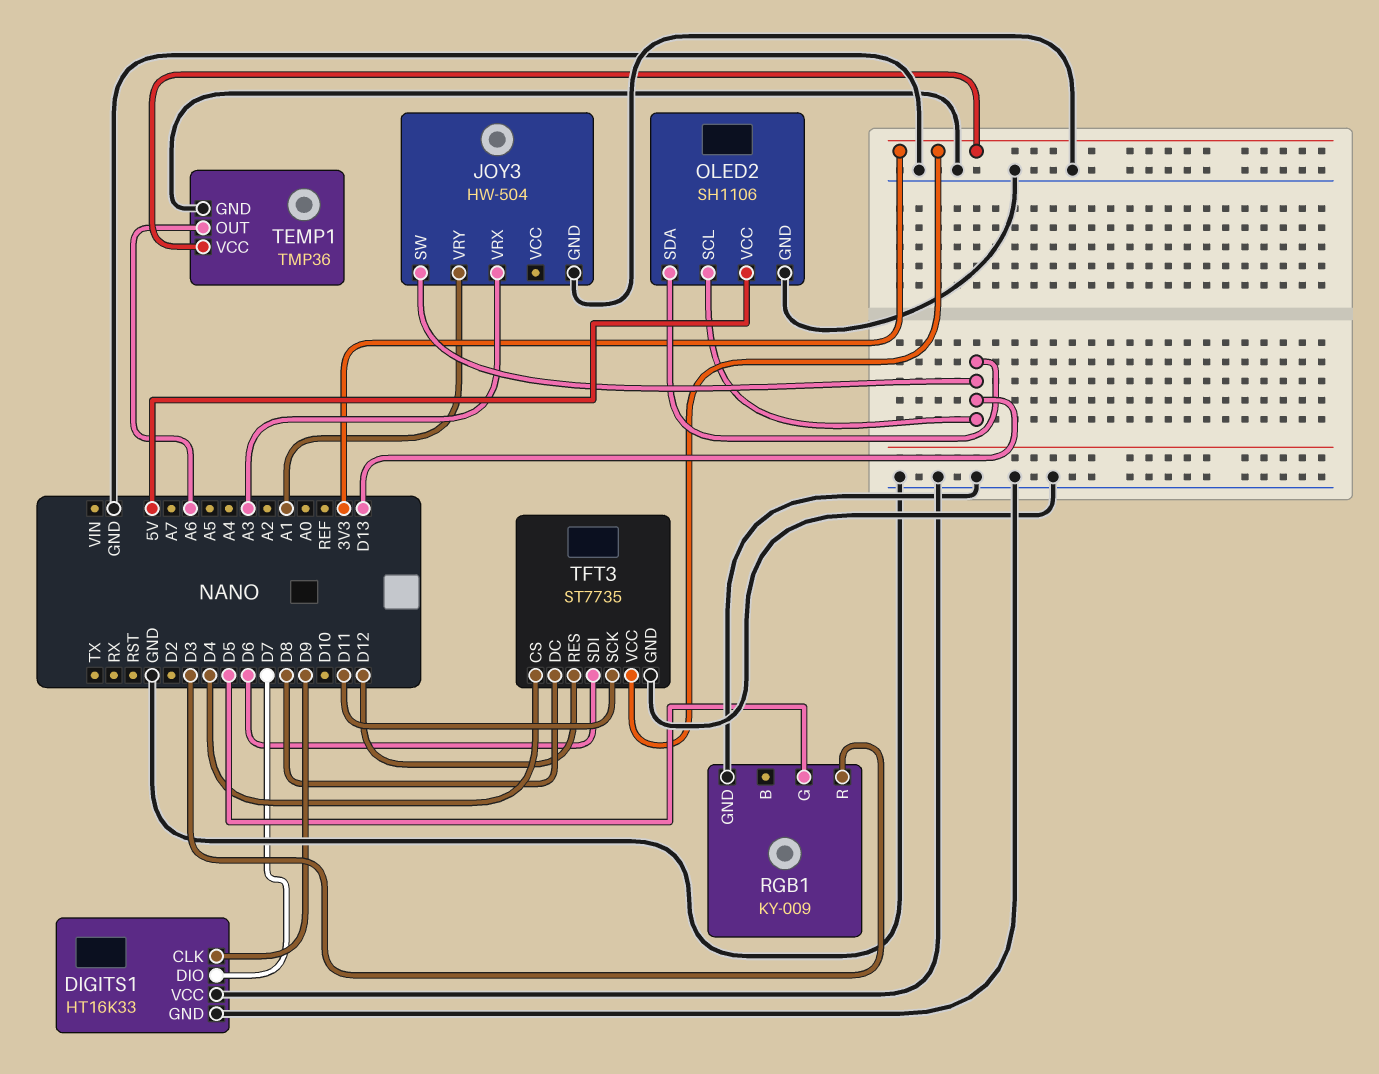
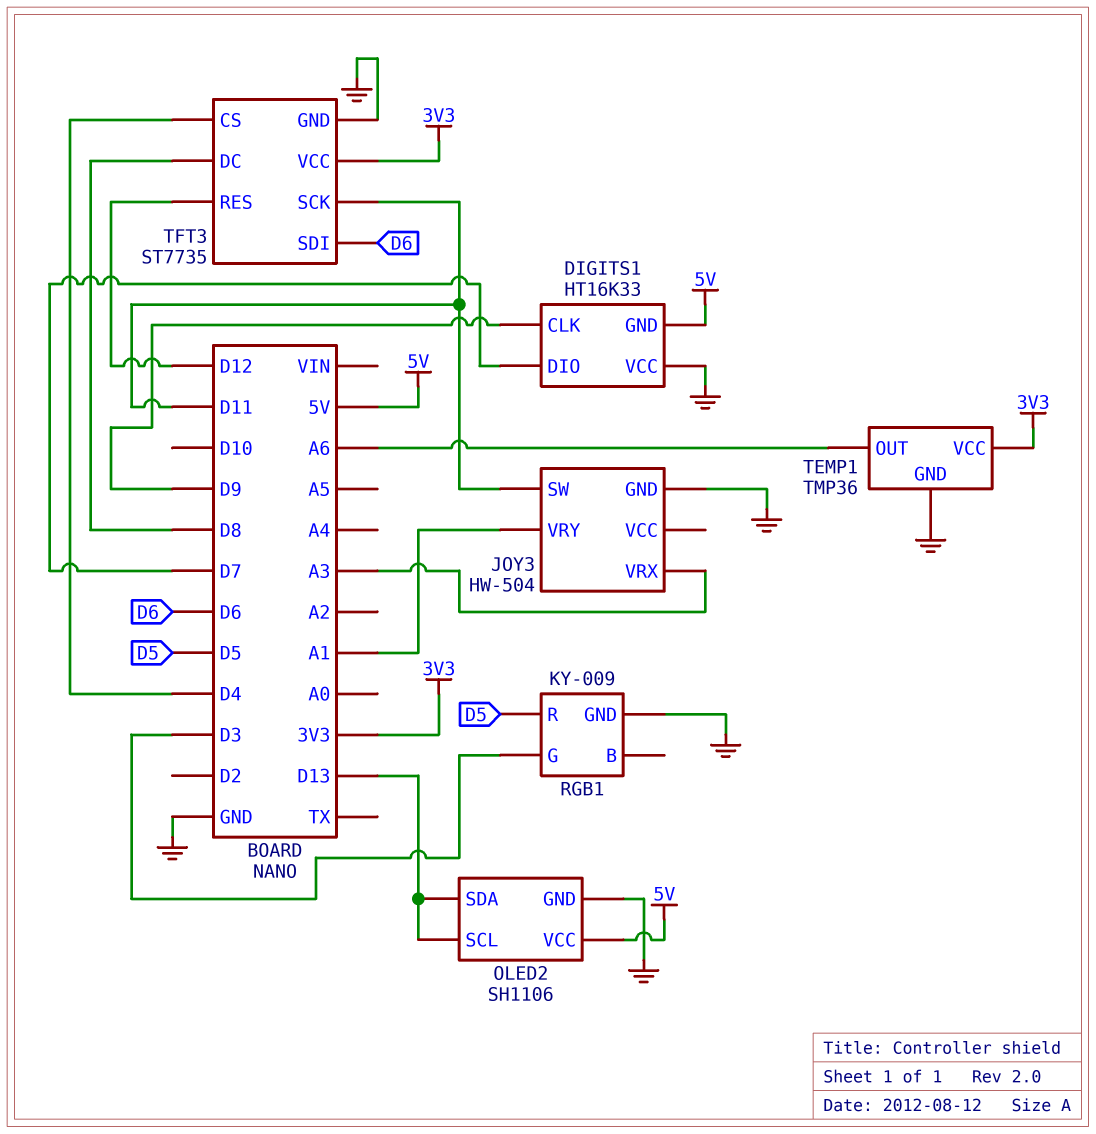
DIGITS1 pin GND: GND -> 5V
JOY3 pin SW: D13 -> D11
RGB1 pin G: D5 -> D3
RGB1 pin R: D3 -> D5

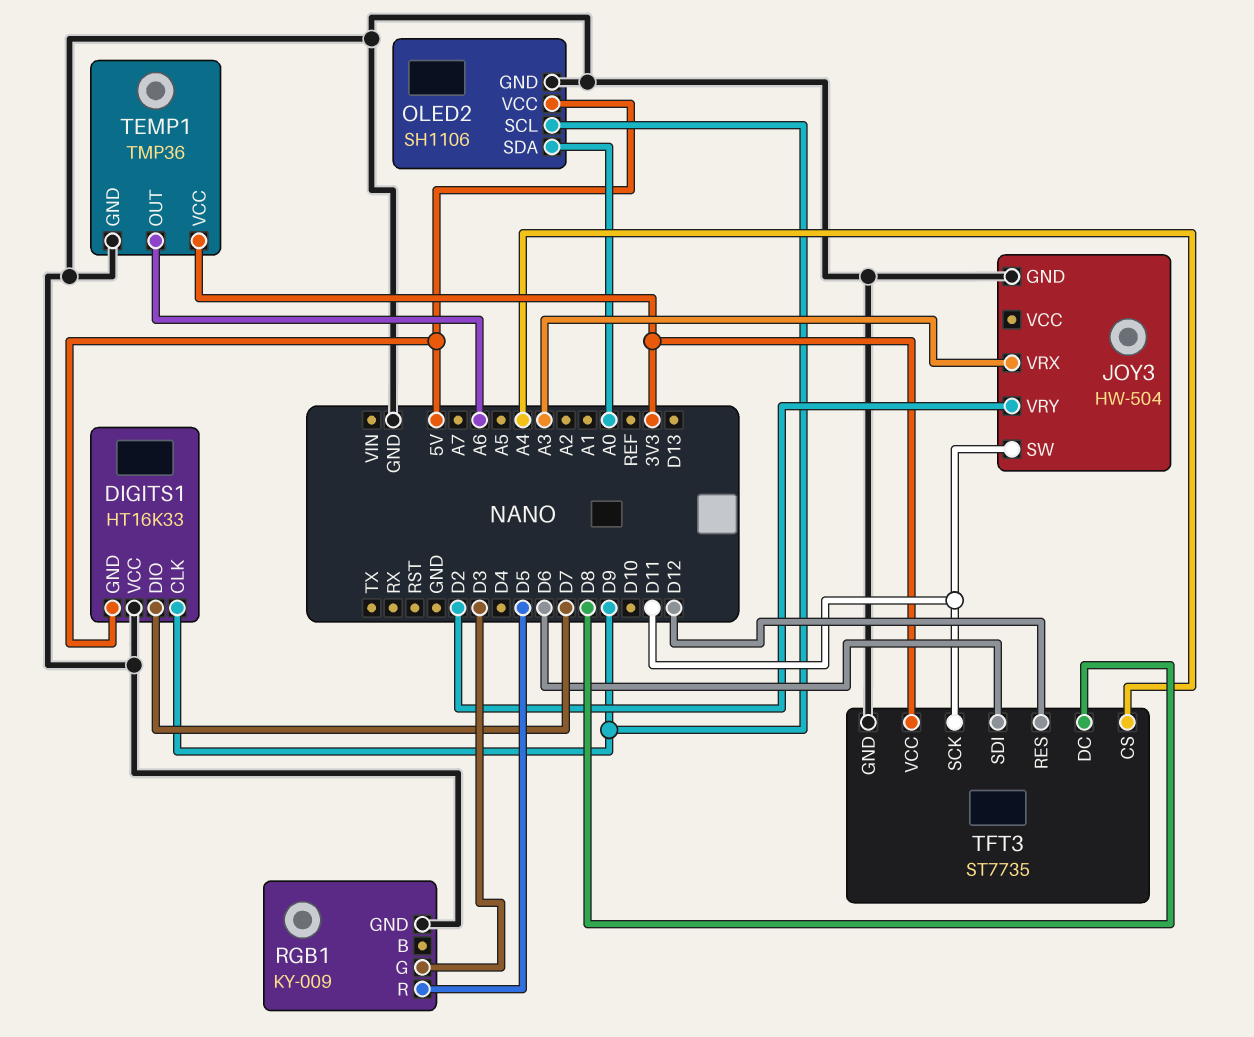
JOY3 pin VRY: A1 -> D2
OLED2 pin SCL: D13 -> D9
OLED2 pin SDA: D13 -> A0
TFT3 pin CS: D4 -> A4

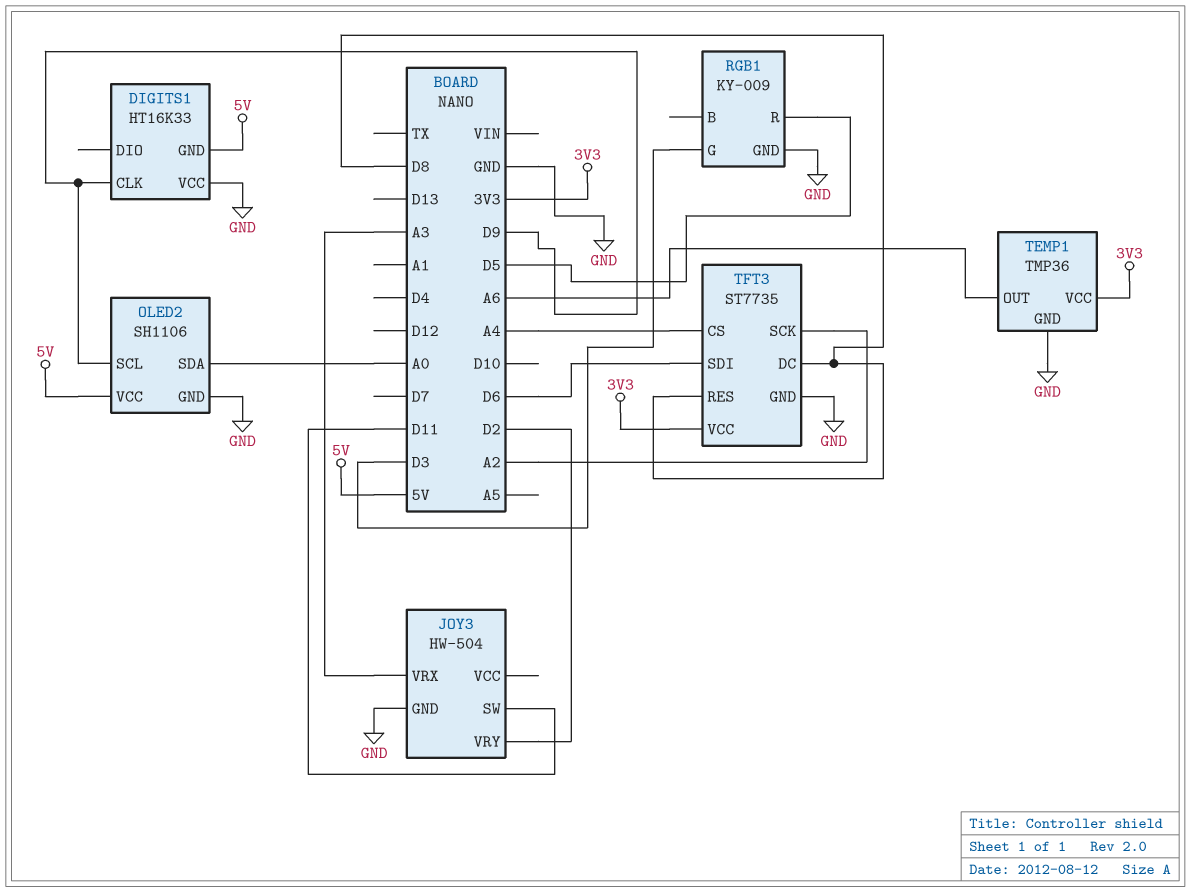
DIGITS1 pin DIO: D7 -> none
TFT3 pin RES: D12 -> D8
TFT3 pin SCK: D11 -> A2

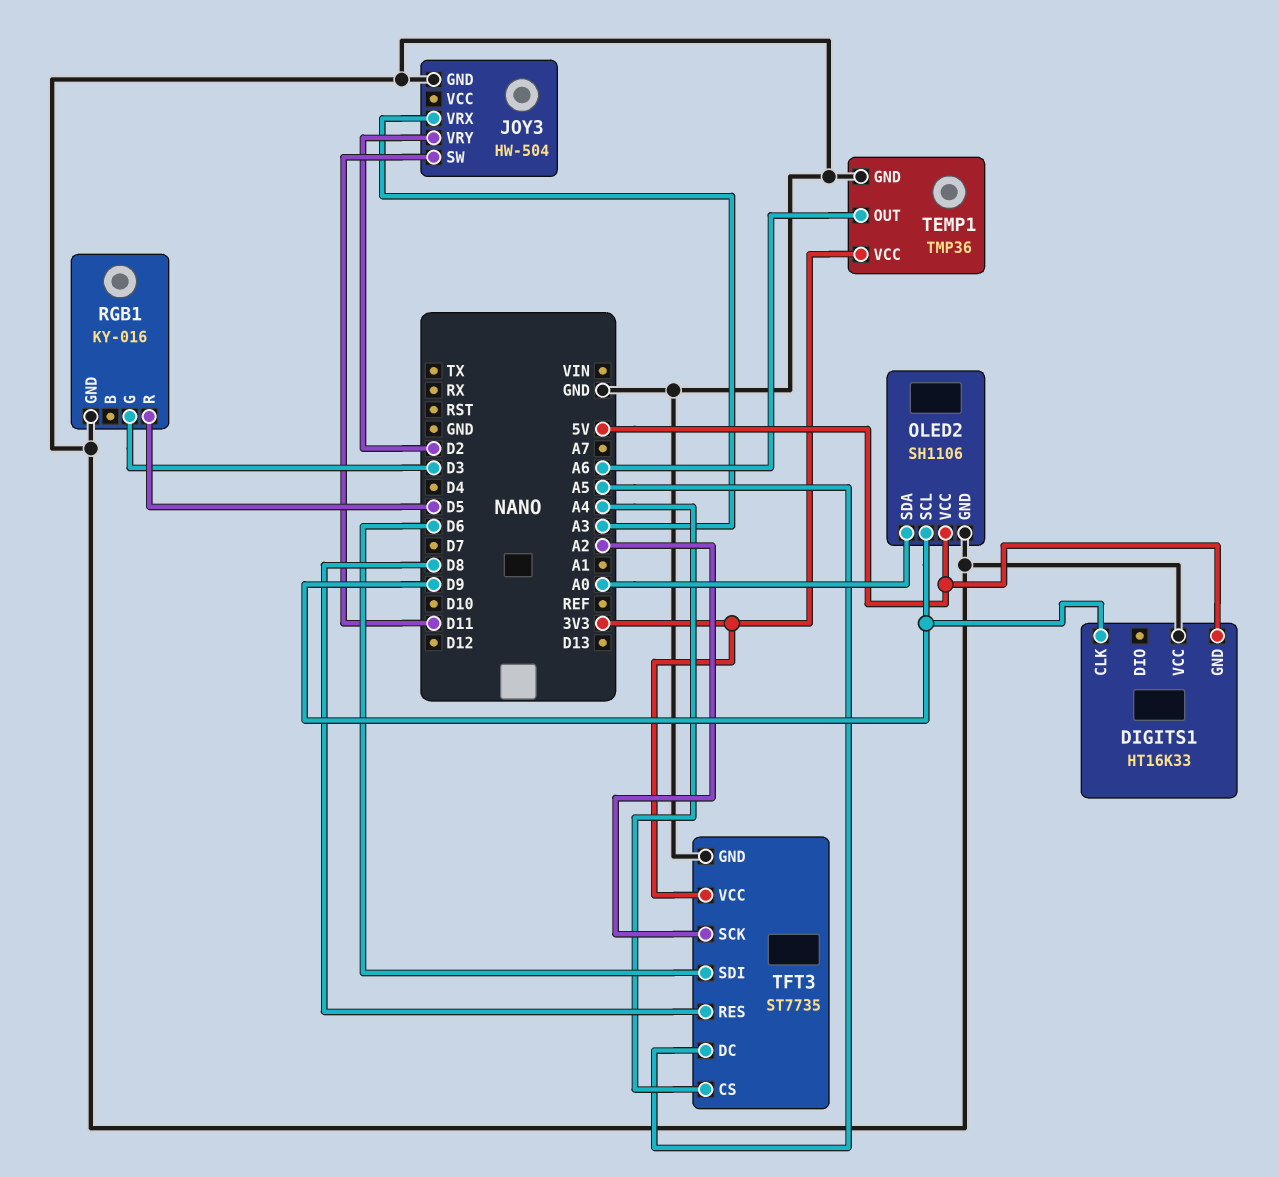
RGB1: KY-009 -> KY-016
TFT3 pin DC: D8 -> A5

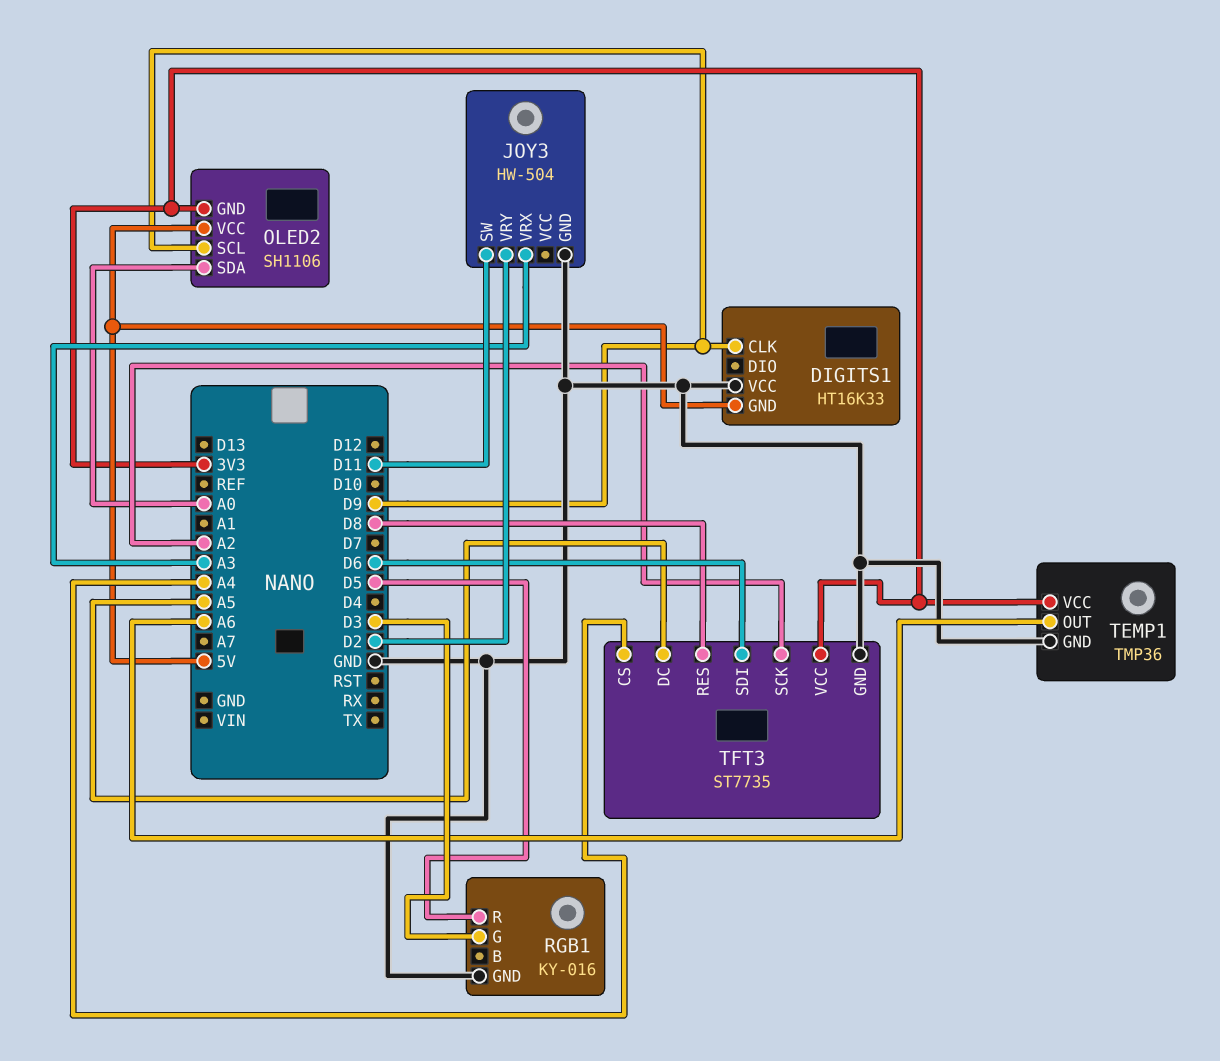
OLED2 pin GND: GND -> 3V3

